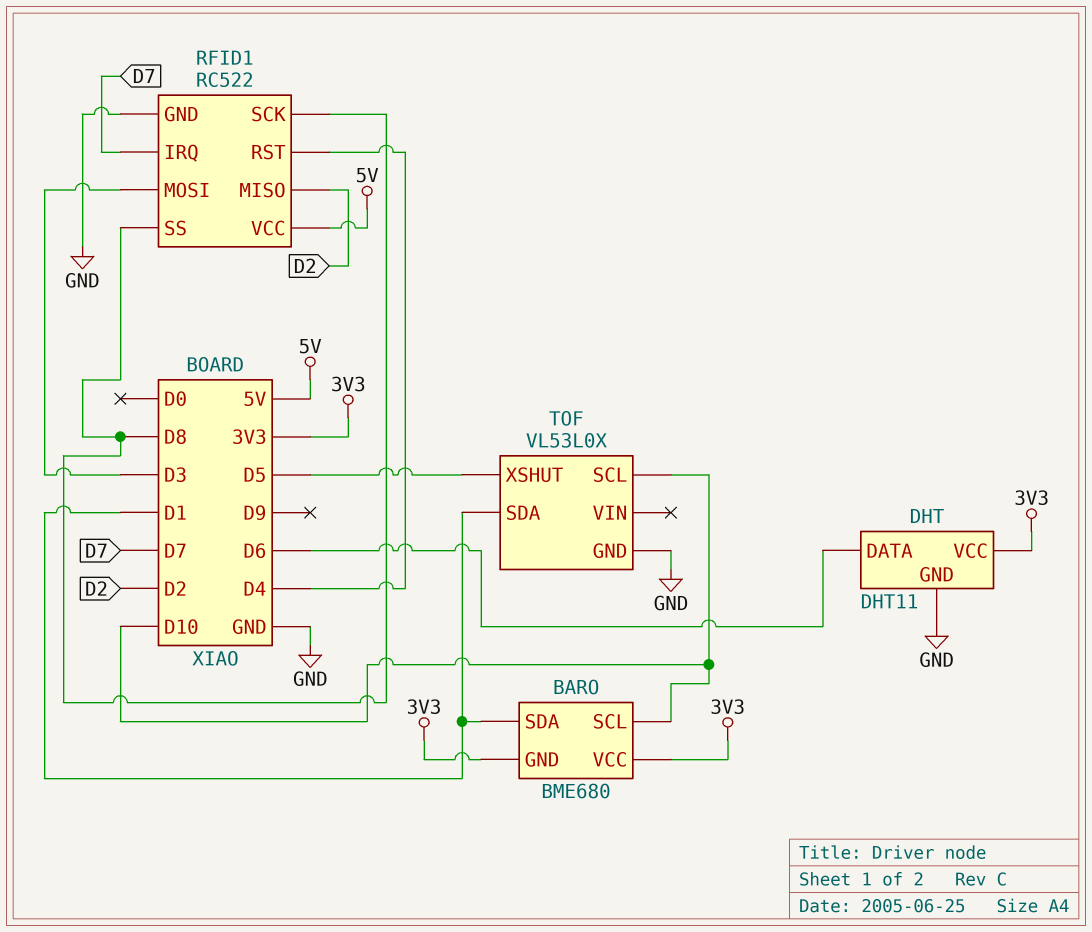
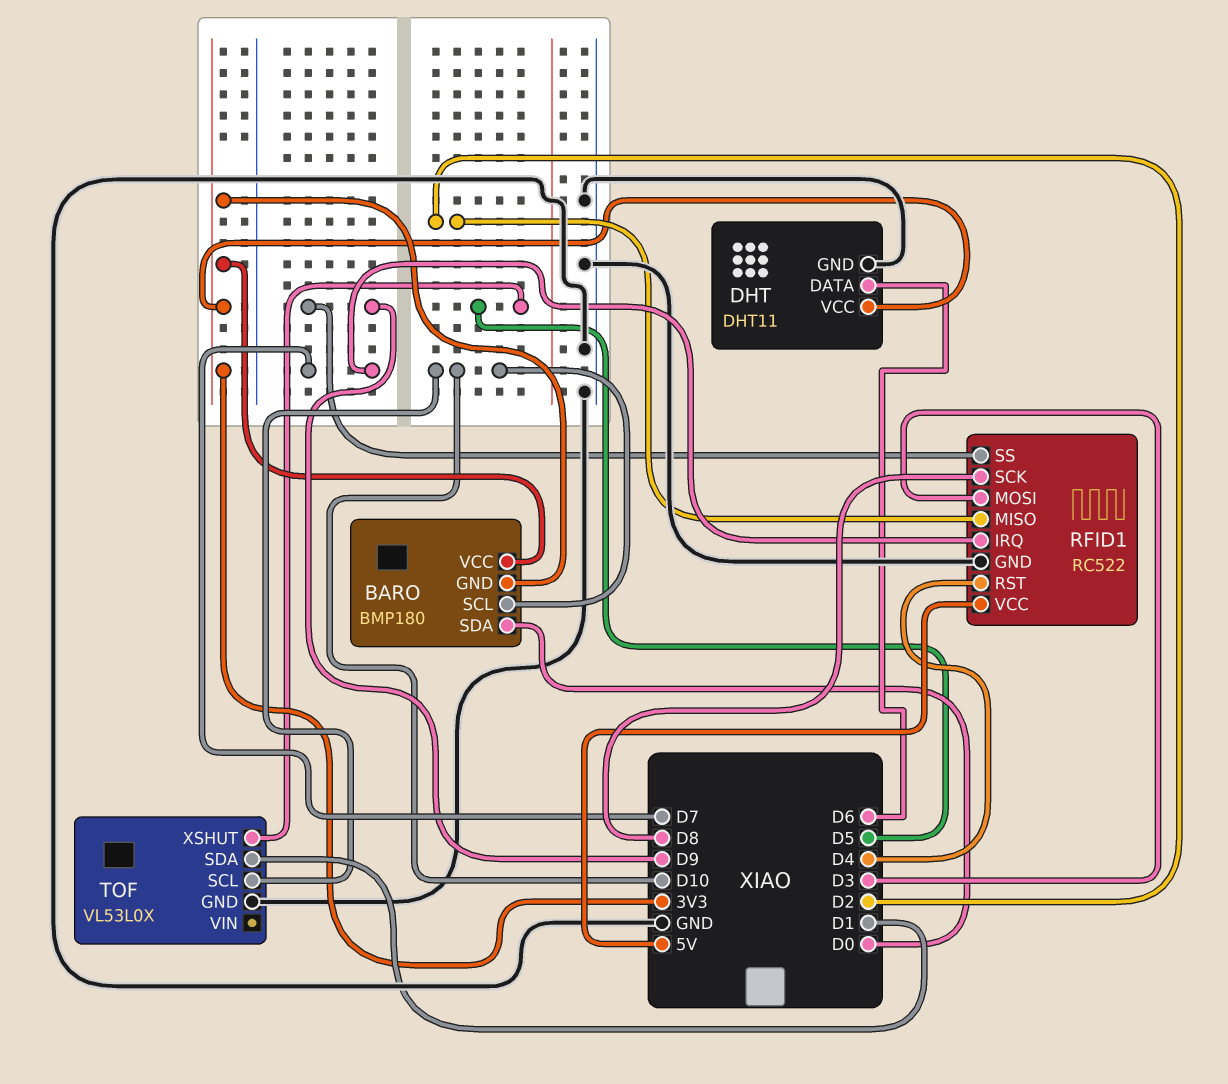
BARO: BME680 -> BMP180
BARO pin SDA: D1 -> D0
RFID1 pin SS: D8 -> D9

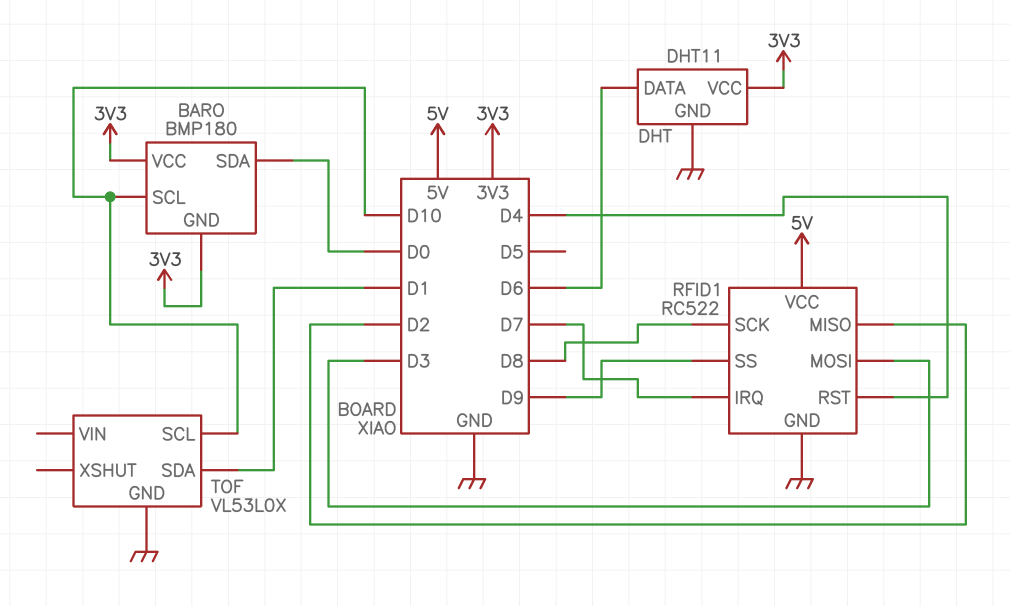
TOF pin XSHUT: D5 -> none

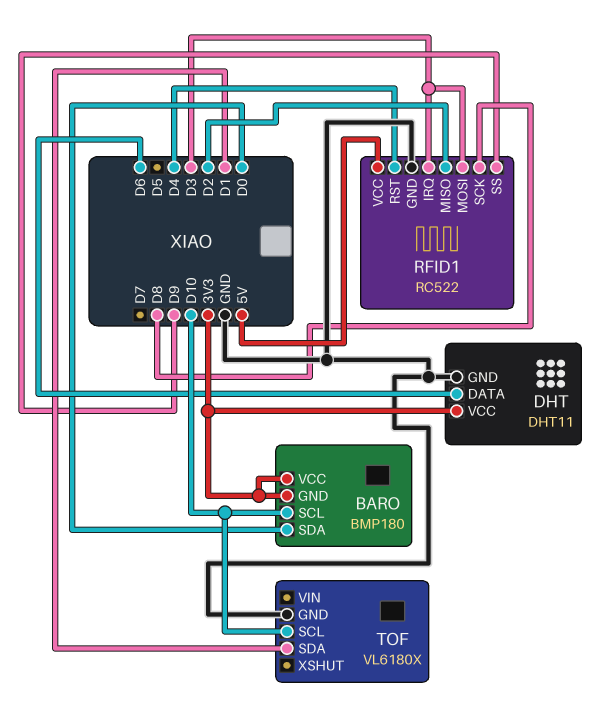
RFID1 pin IRQ: D7 -> D3
TOF: VL53L0X -> VL6180X

